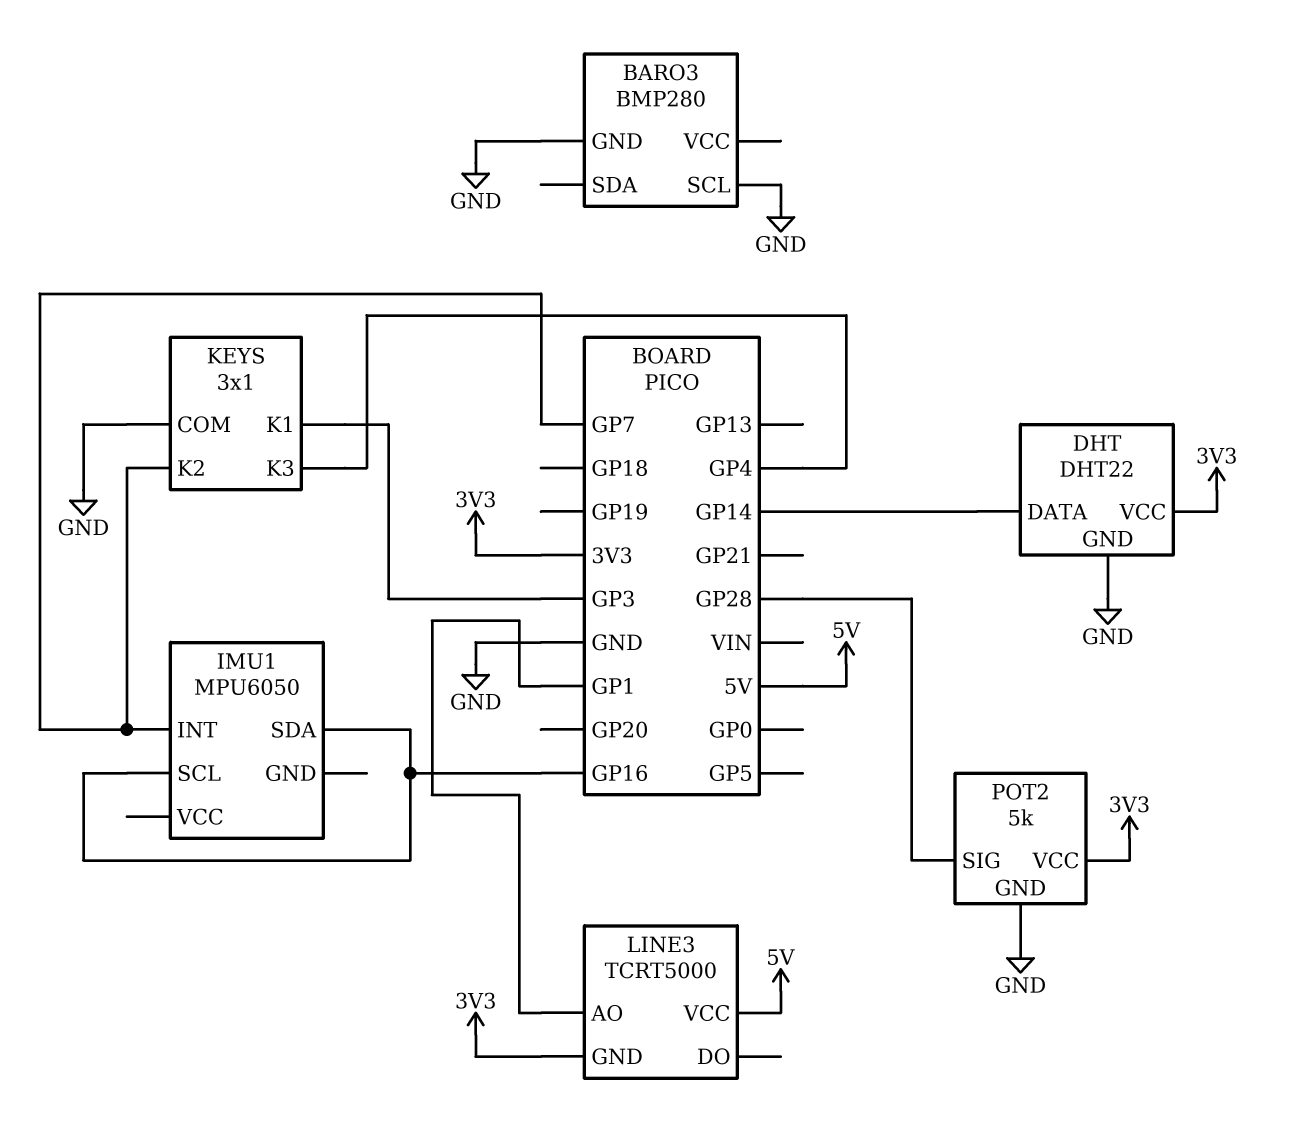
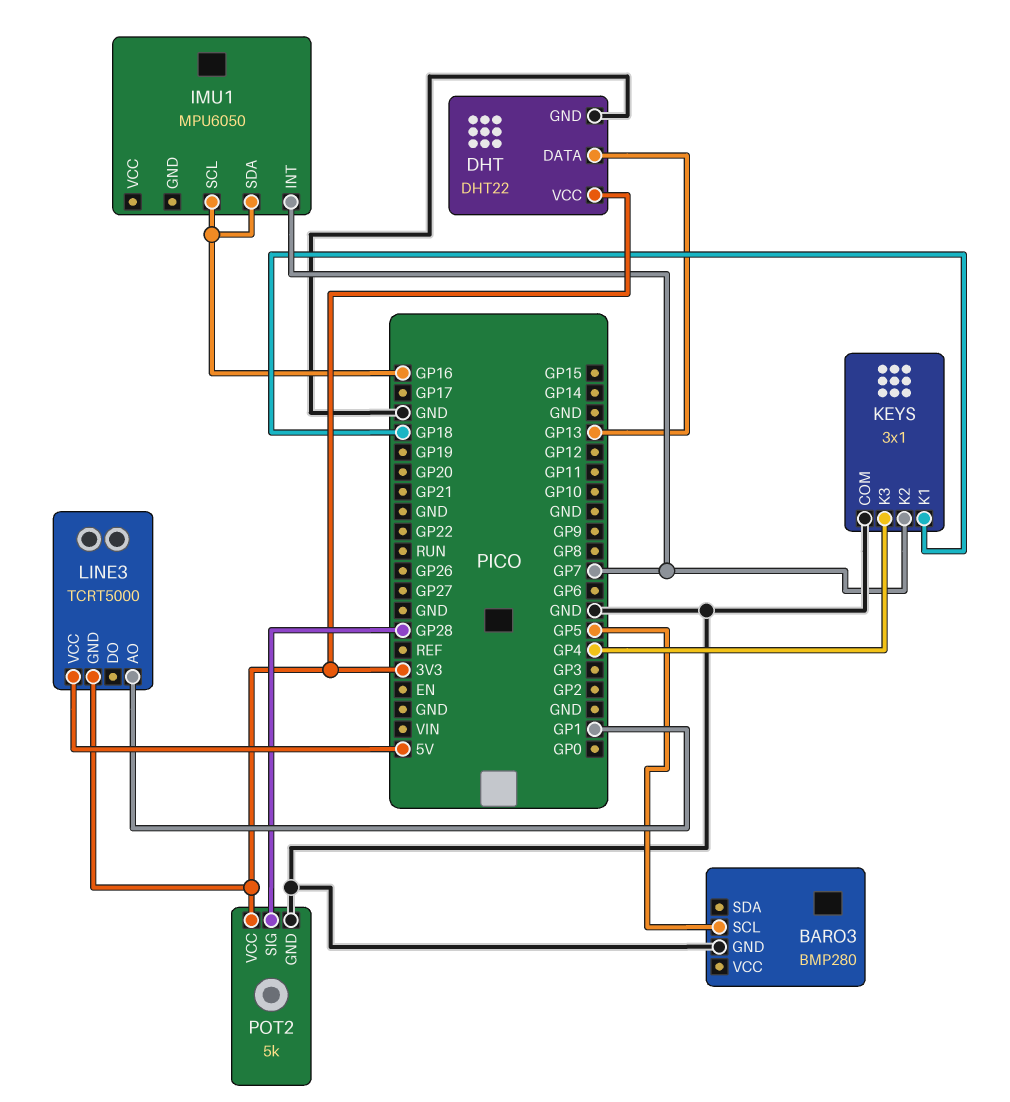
BARO3 pin SCL: GND -> GP5
DHT pin DATA: GP14 -> GP13
KEYS pin K1: GP3 -> GP18

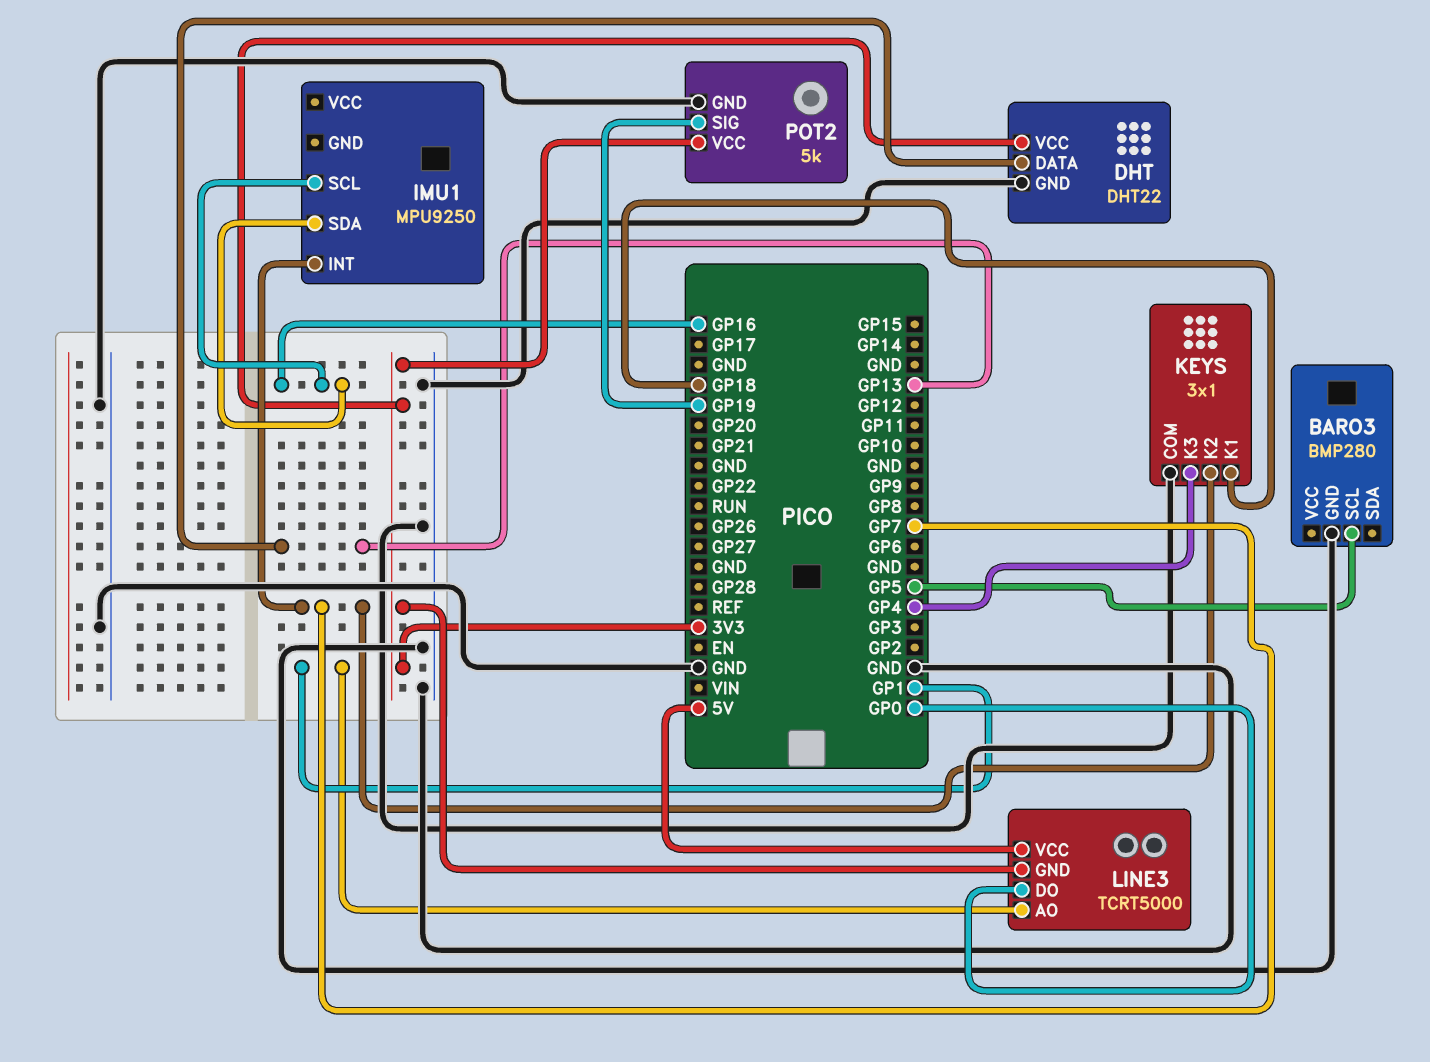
IMU1: MPU6050 -> MPU9250
LINE3 pin DO: none -> GP0
POT2 pin SIG: GP28 -> GP19

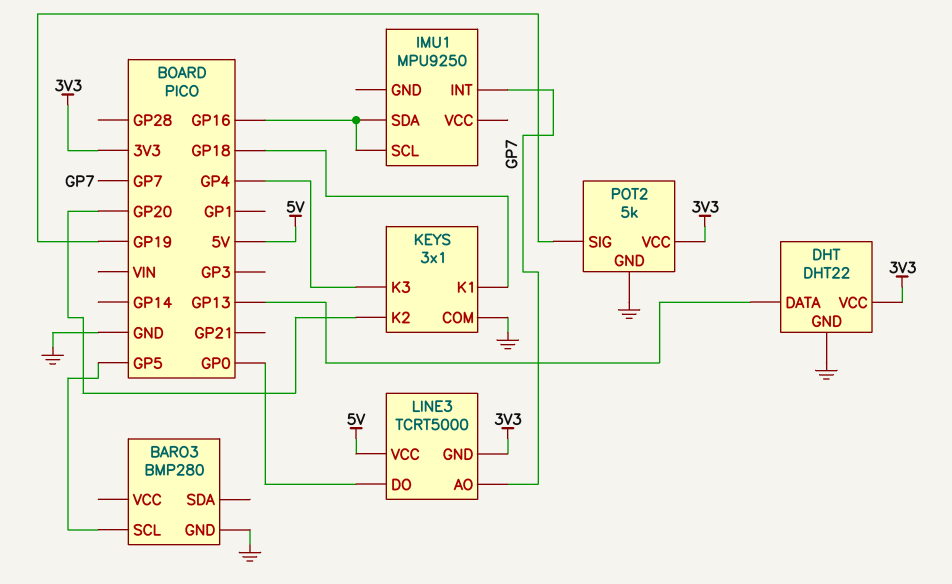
KEYS pin K2: GP7 -> GP20
LINE3 pin AO: GP1 -> GP7

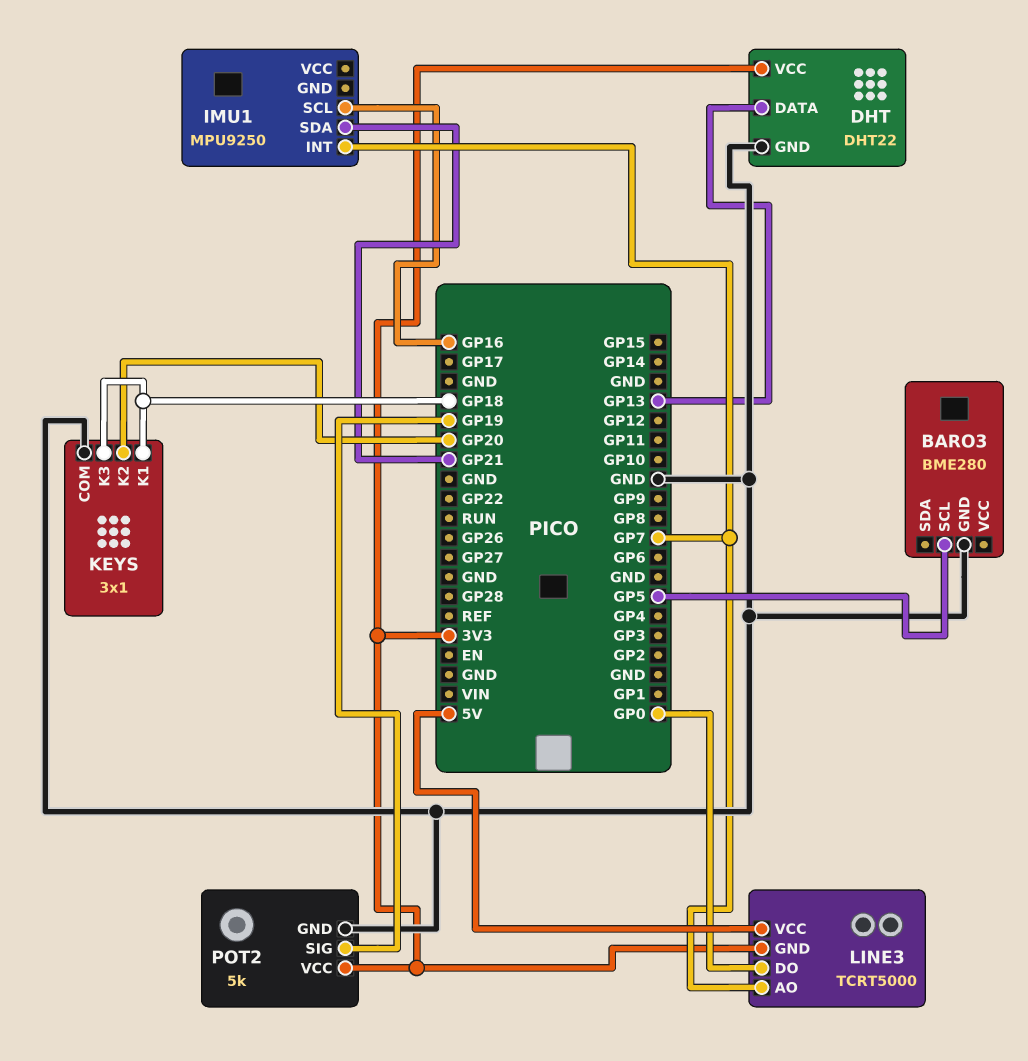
BARO3: BMP280 -> BME280
IMU1 pin SDA: GP16 -> GP21
KEYS pin K3: GP4 -> GP18

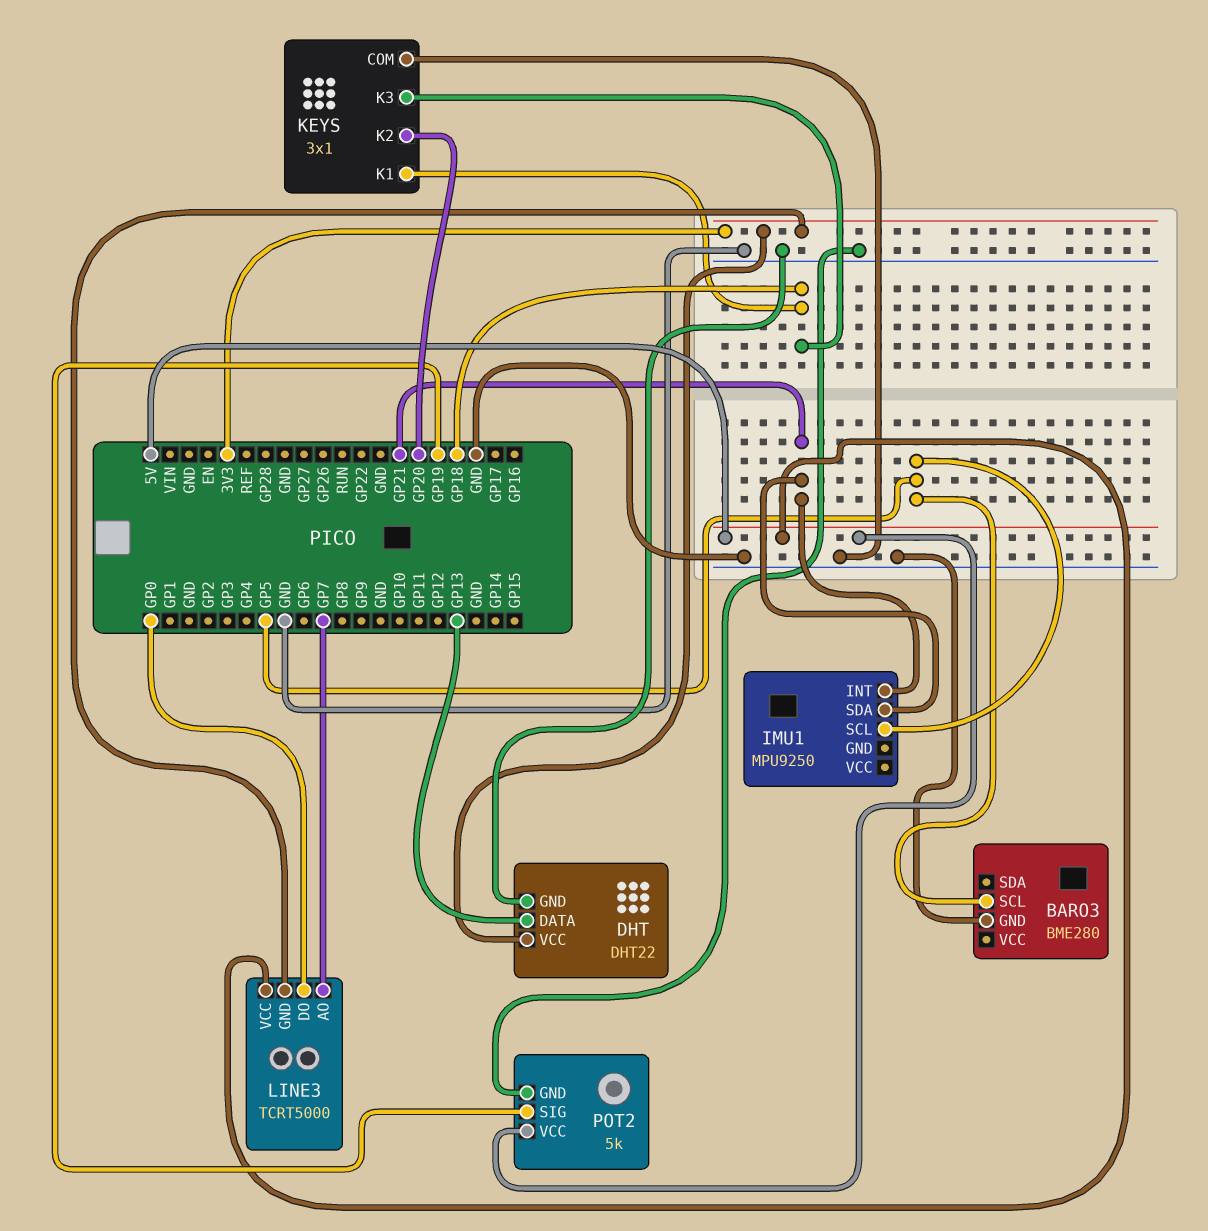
IMU1 pin INT: GP7 -> GP21
IMU1 pin SCL: GP16 -> GP5
POT2 pin VCC: 3V3 -> 5V

